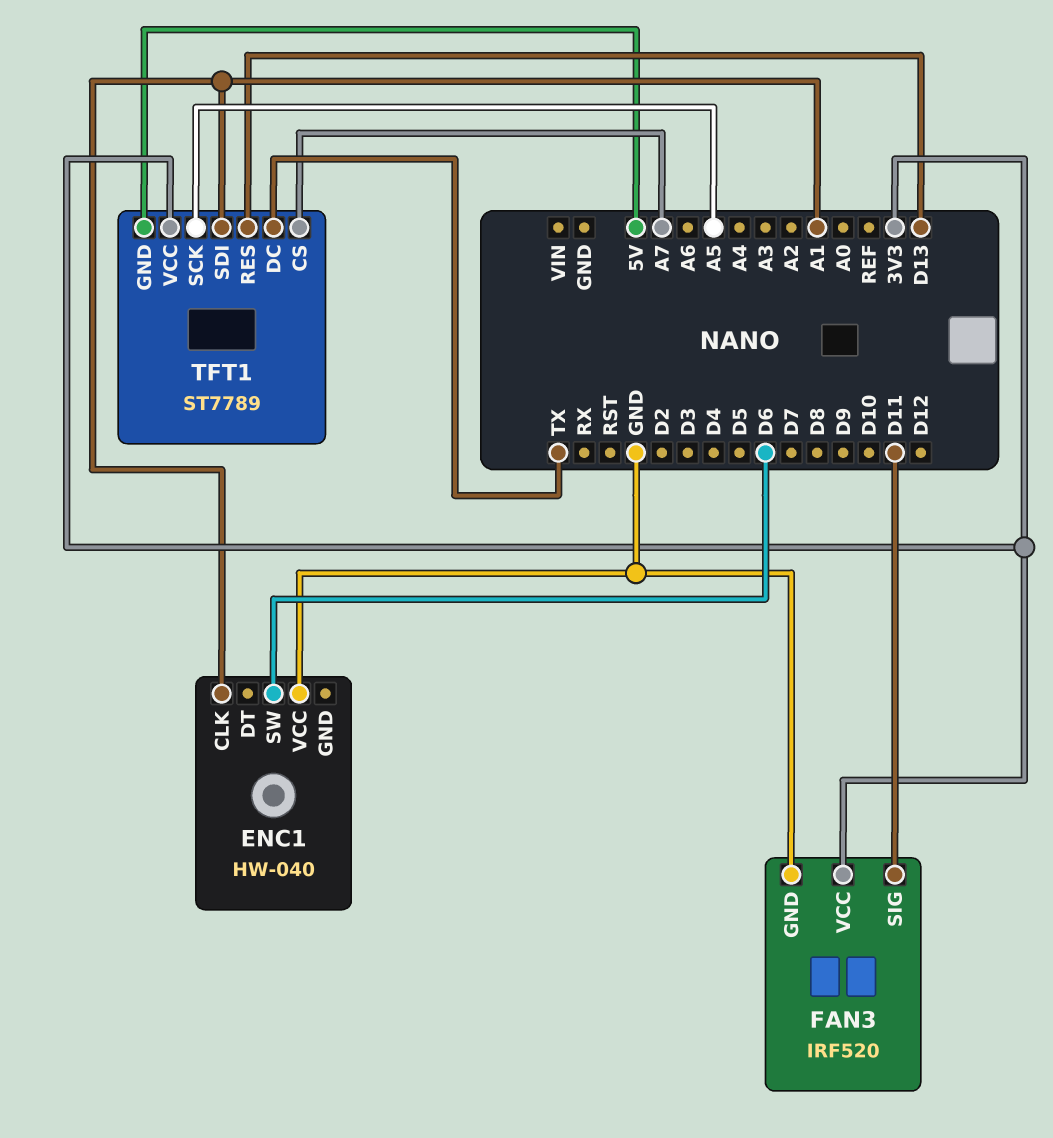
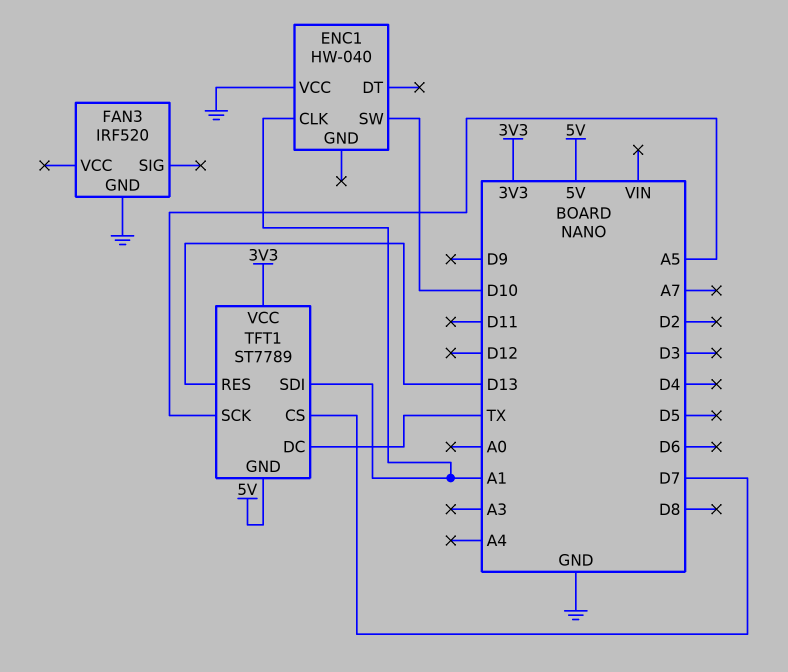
ENC1 pin SW: D6 -> D10
FAN3 pin SIG: D11 -> none
FAN3 pin VCC: 3V3 -> none
TFT1 pin CS: A7 -> D7

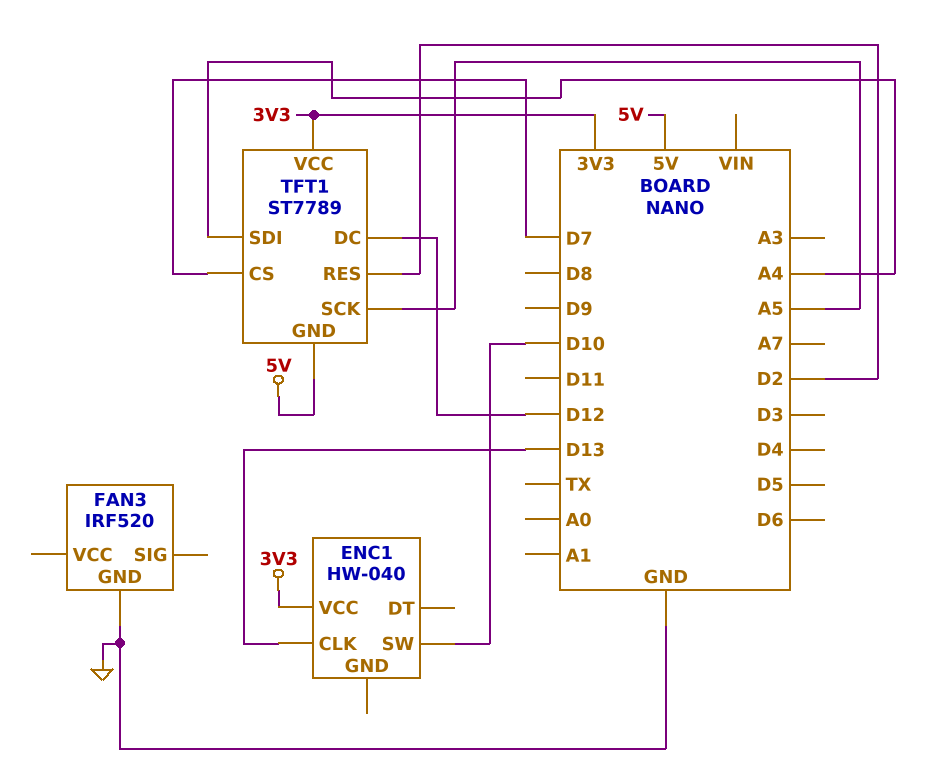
ENC1 pin CLK: A1 -> D13
ENC1 pin VCC: GND -> 3V3
TFT1 pin DC: TX -> D12
TFT1 pin RES: D13 -> D2
TFT1 pin SDI: A1 -> A4

